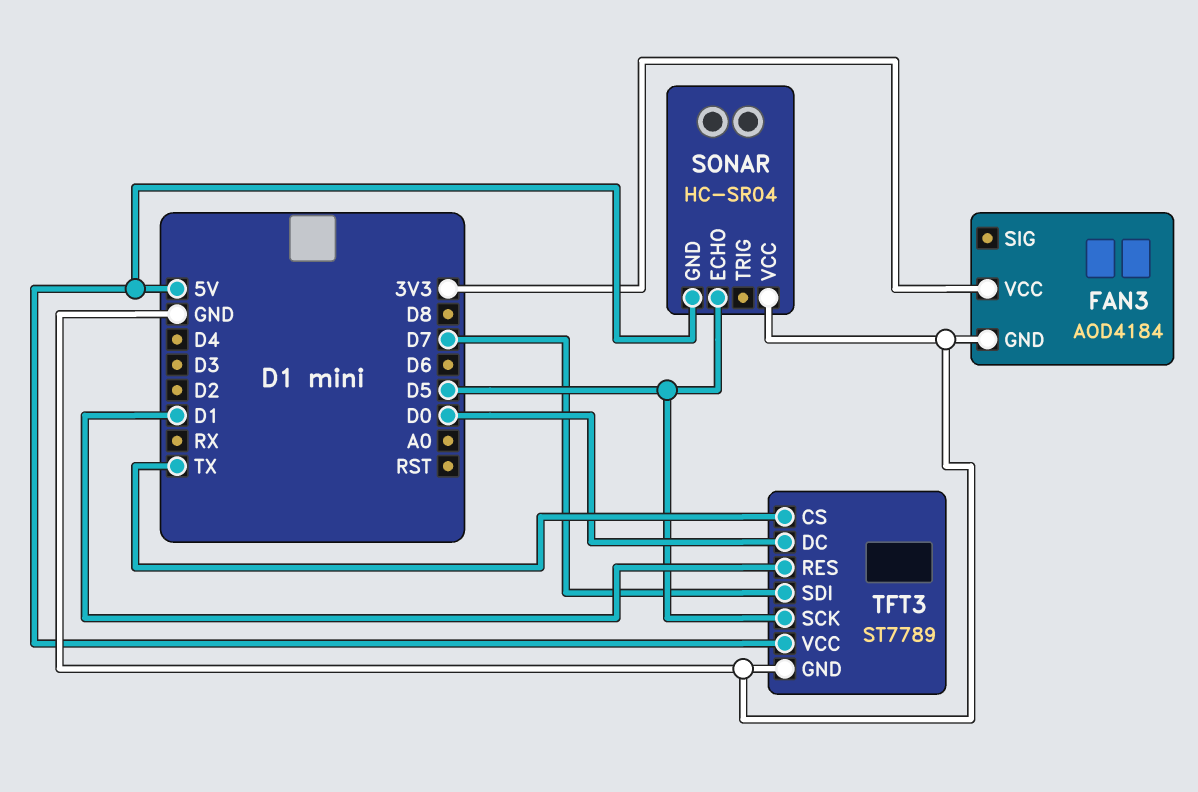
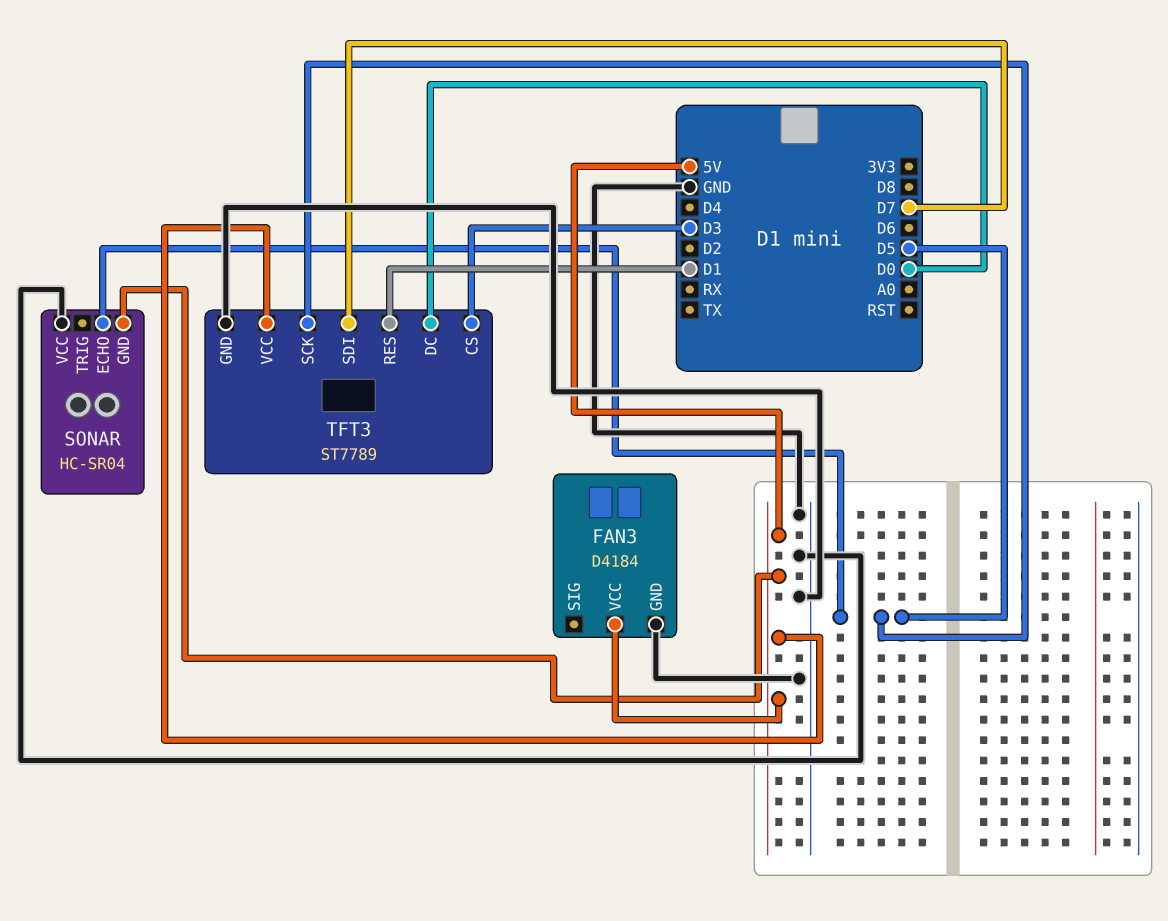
FAN3: AOD4184 -> D4184
FAN3 pin VCC: 3V3 -> 5V
TFT3 pin CS: TX -> D3

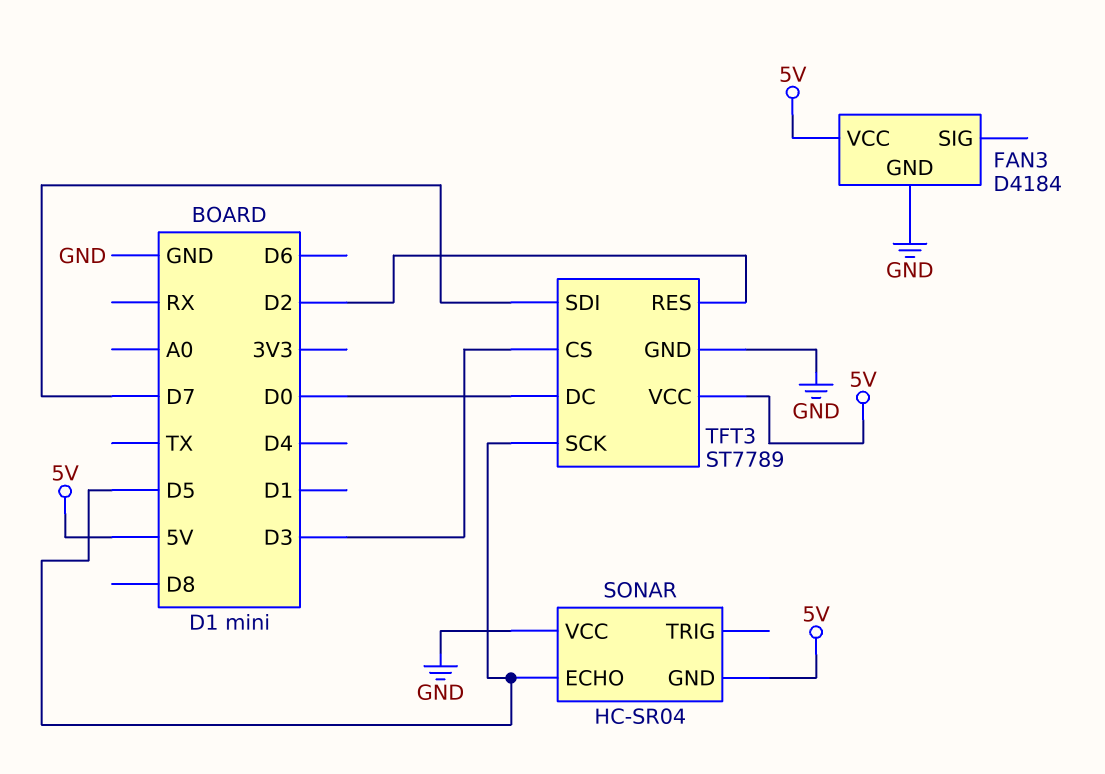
TFT3 pin RES: D1 -> D2

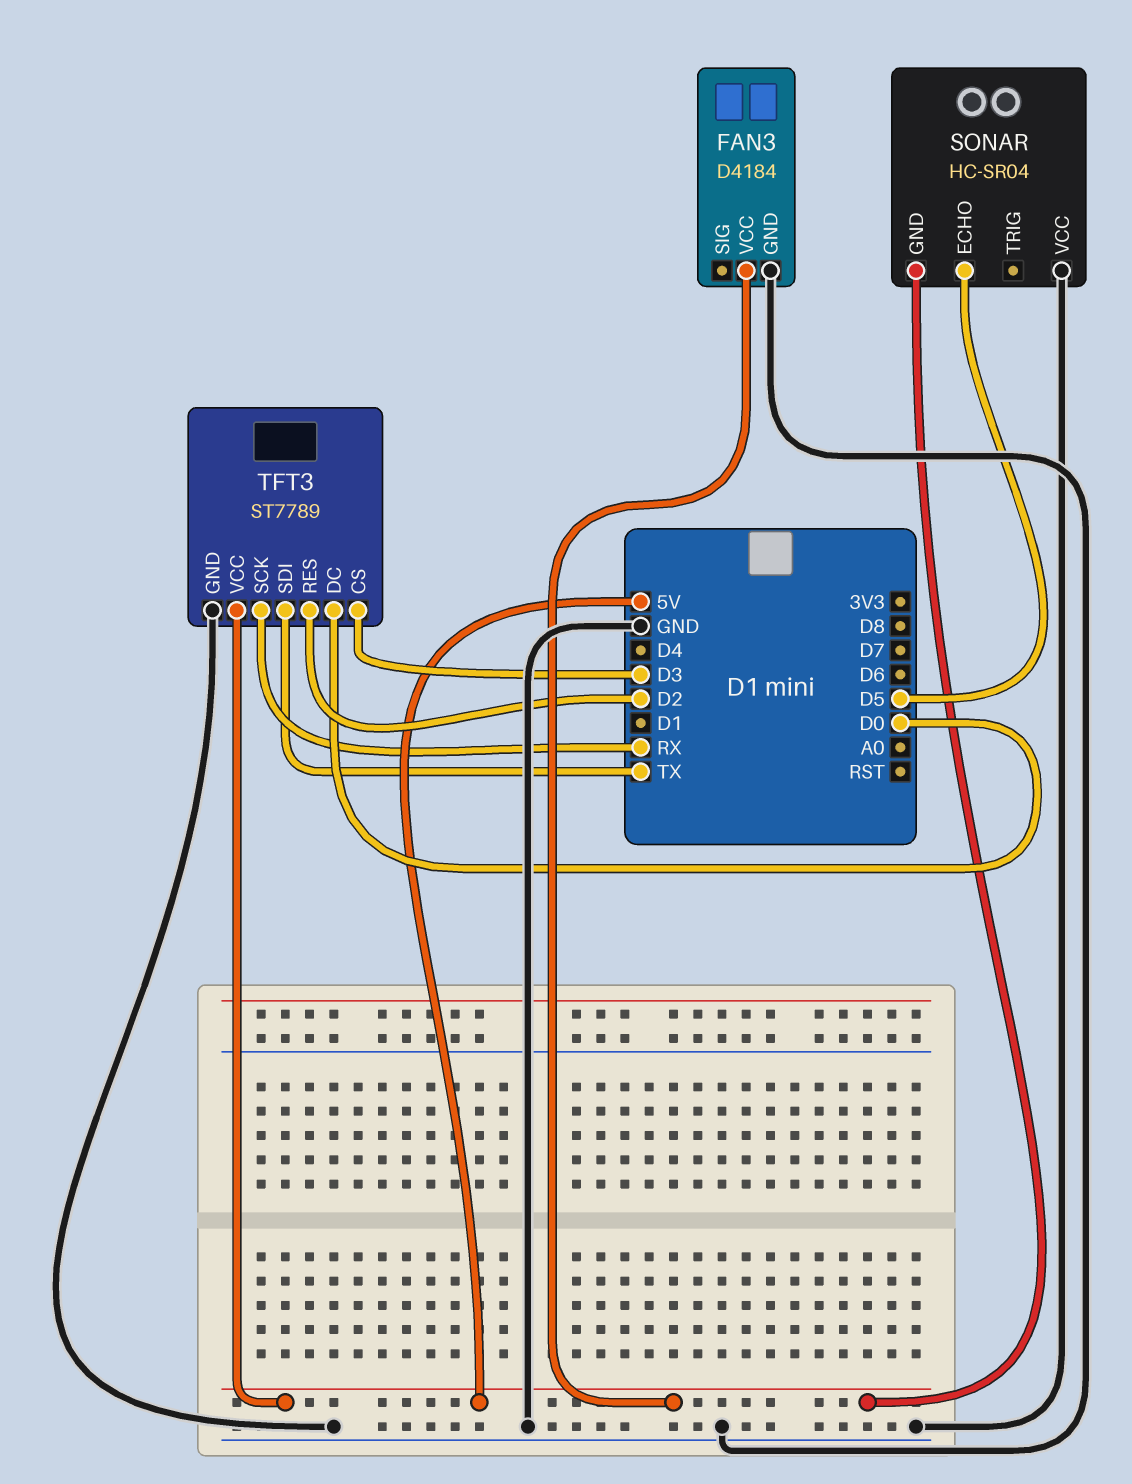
TFT3 pin SCK: D5 -> RX
TFT3 pin SDI: D7 -> TX

